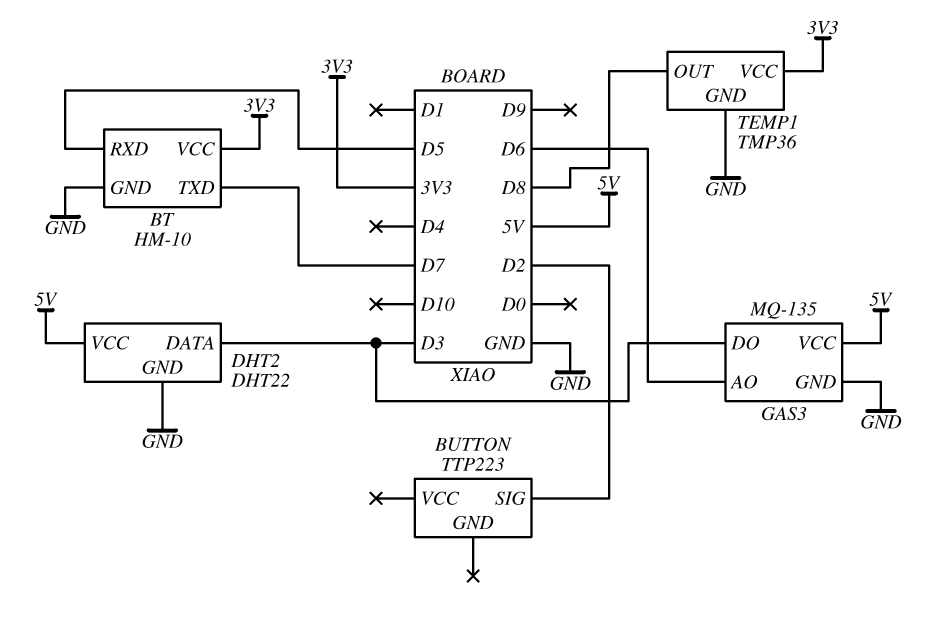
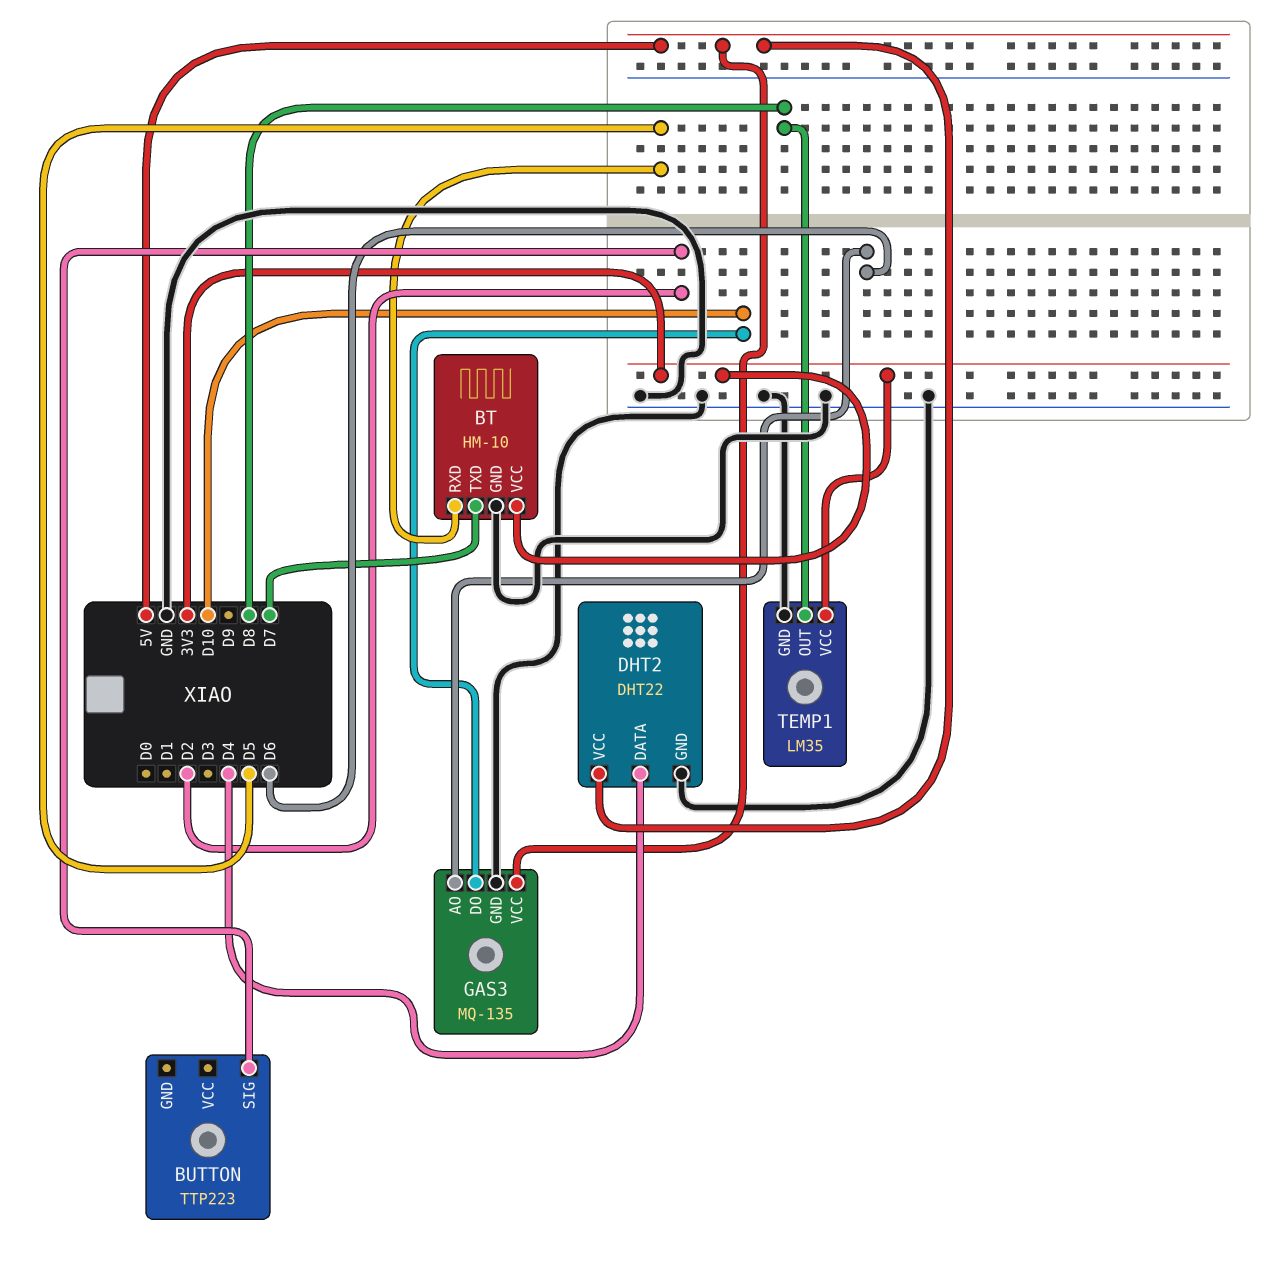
DHT2 pin DATA: D3 -> D4
GAS3 pin DO: D3 -> D10
TEMP1: TMP36 -> LM35

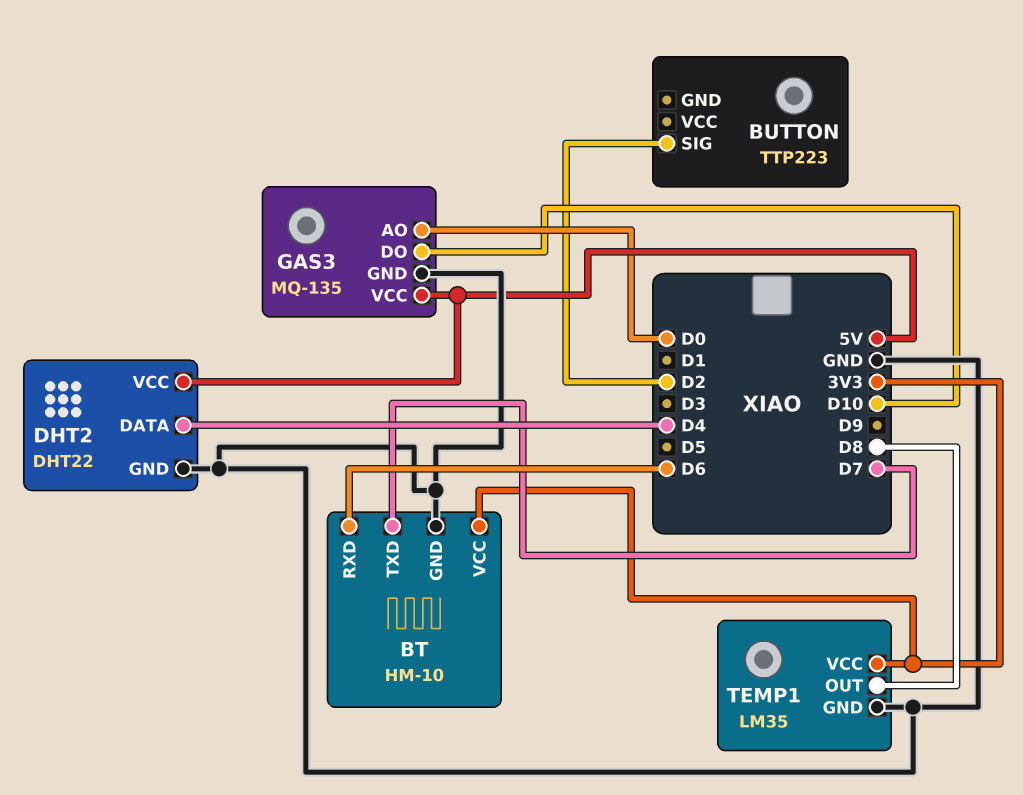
BT pin RXD: D5 -> D6
GAS3 pin AO: D6 -> D0

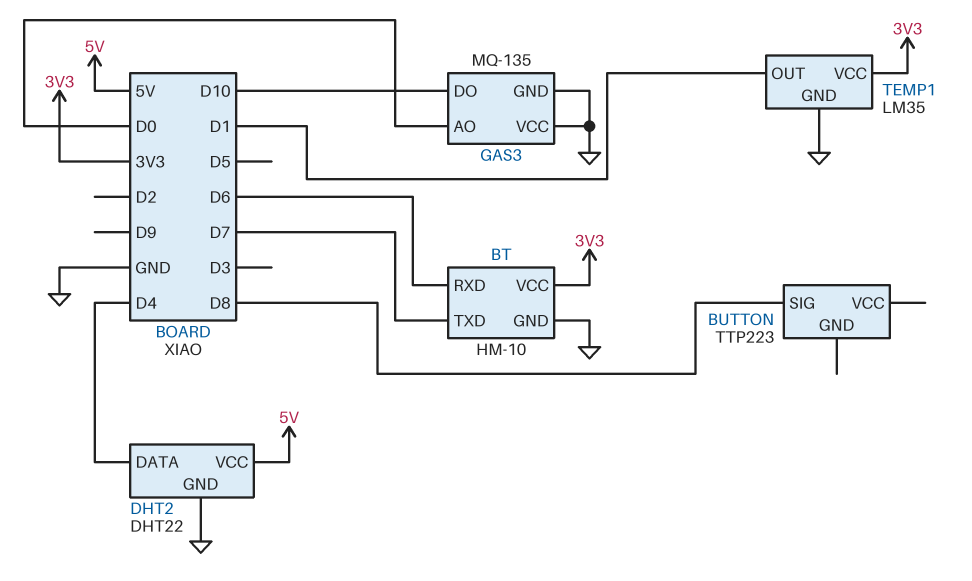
BUTTON pin SIG: D2 -> D8
GAS3 pin VCC: 5V -> GND
TEMP1 pin OUT: D8 -> D1

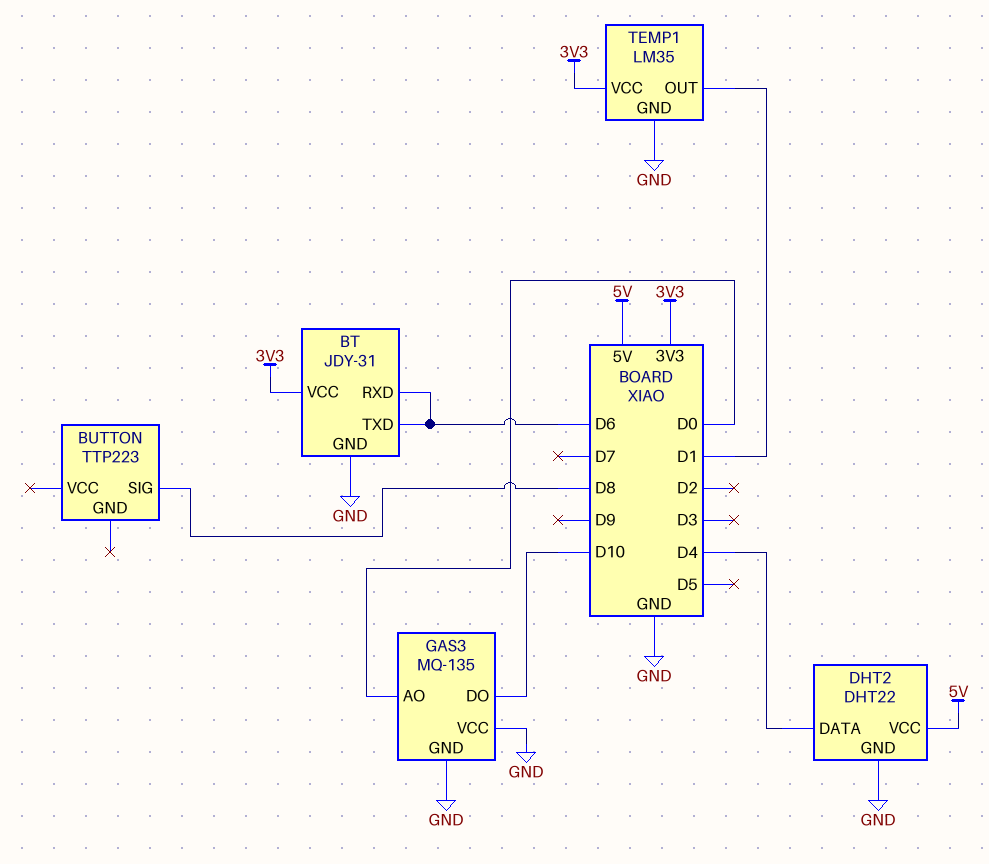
BT: HM-10 -> JDY-31
BT pin TXD: D7 -> D6

